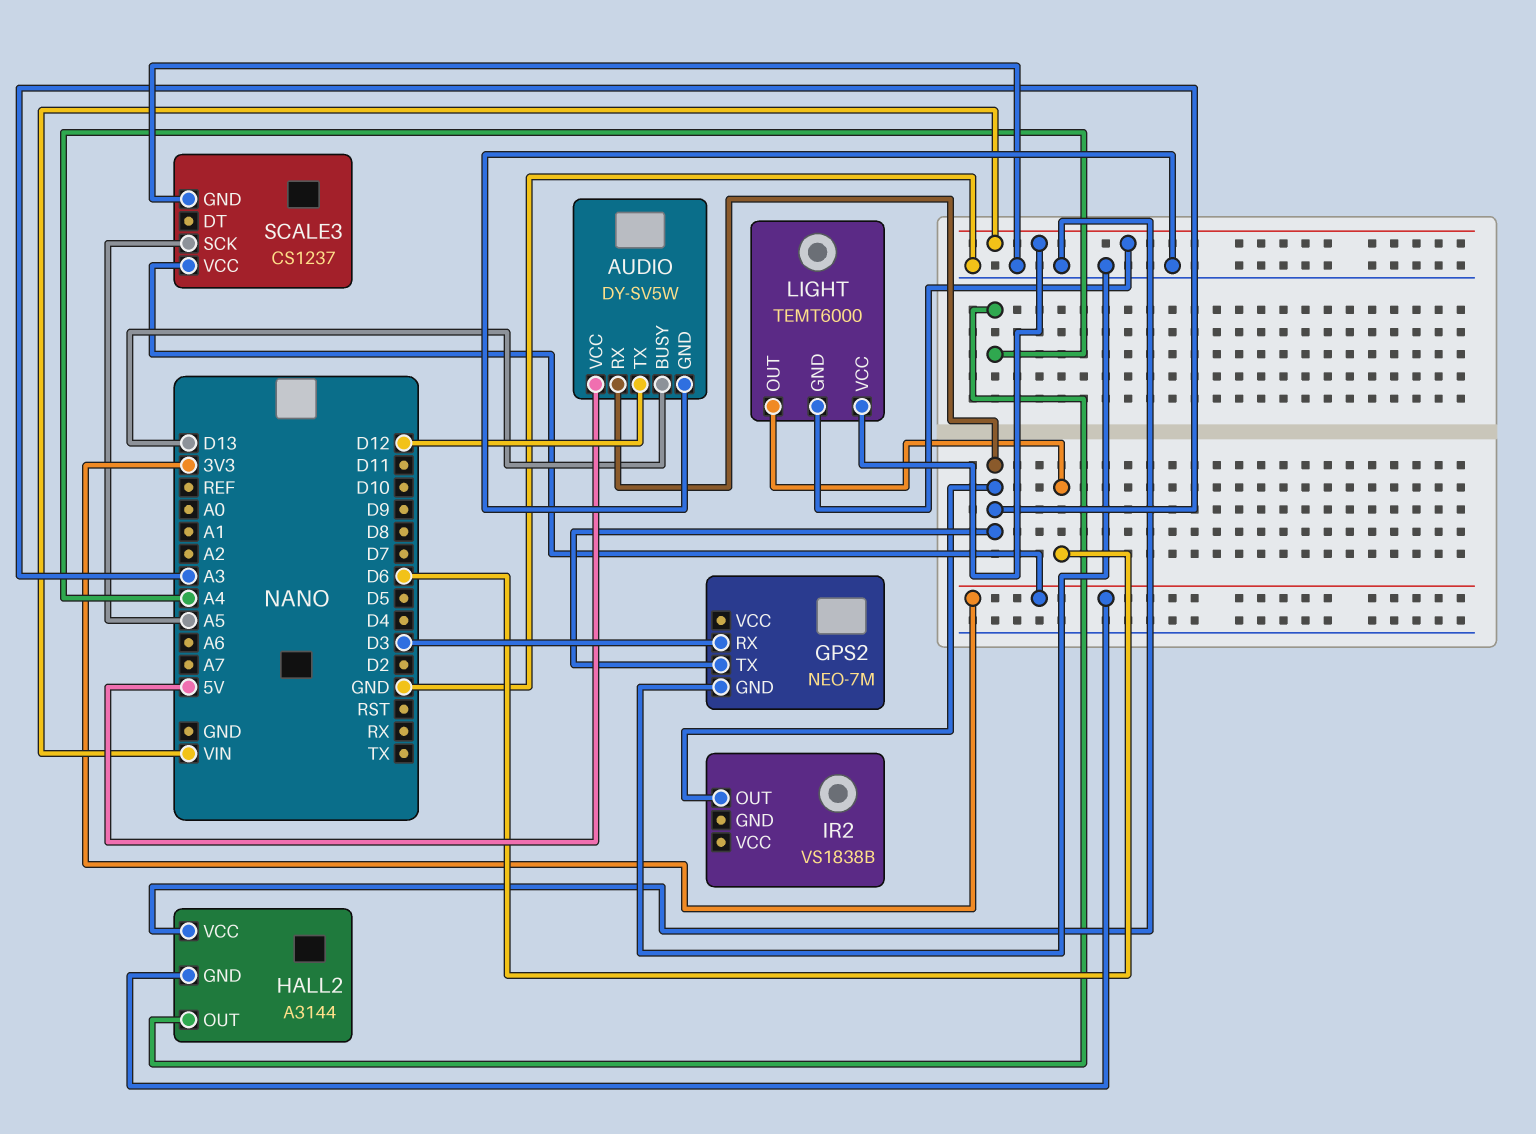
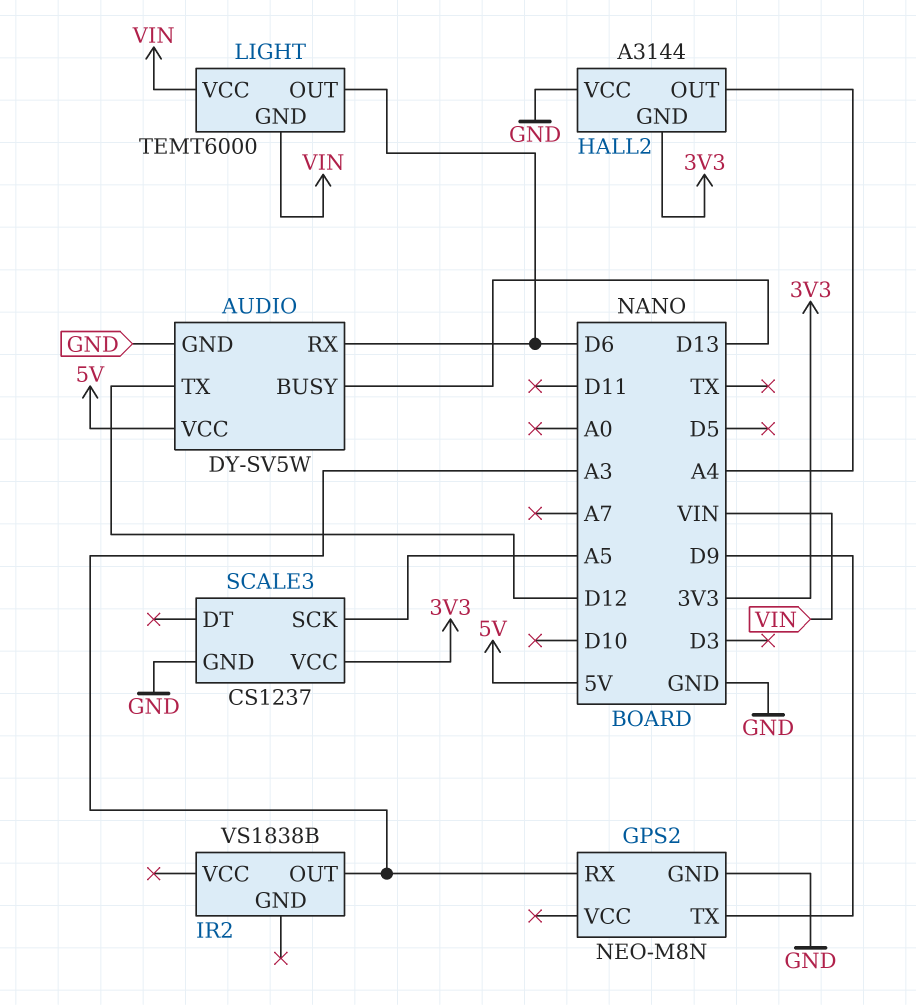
AUDIO pin RX: A3 -> D6
GPS2: NEO-7M -> NEO-M8N
GPS2 pin RX: D3 -> A3
GPS2 pin TX: A3 -> D9

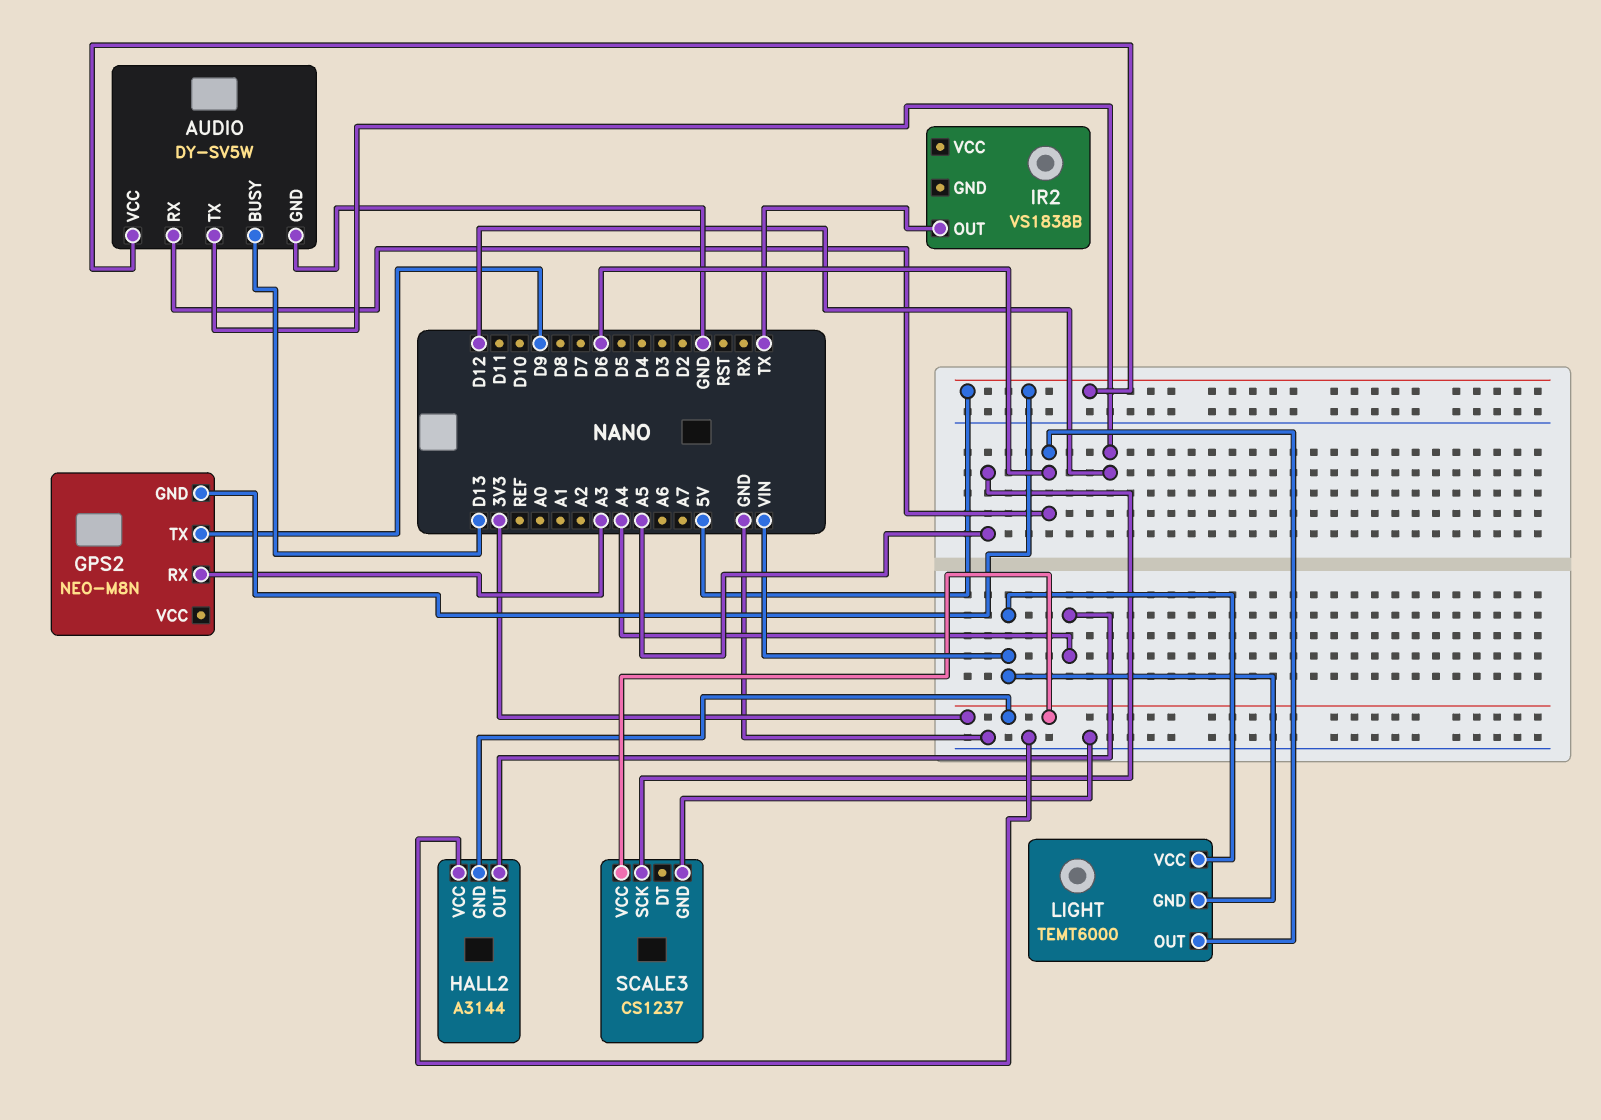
GPS2 pin GND: GND -> 5V
IR2 pin OUT: A3 -> TX

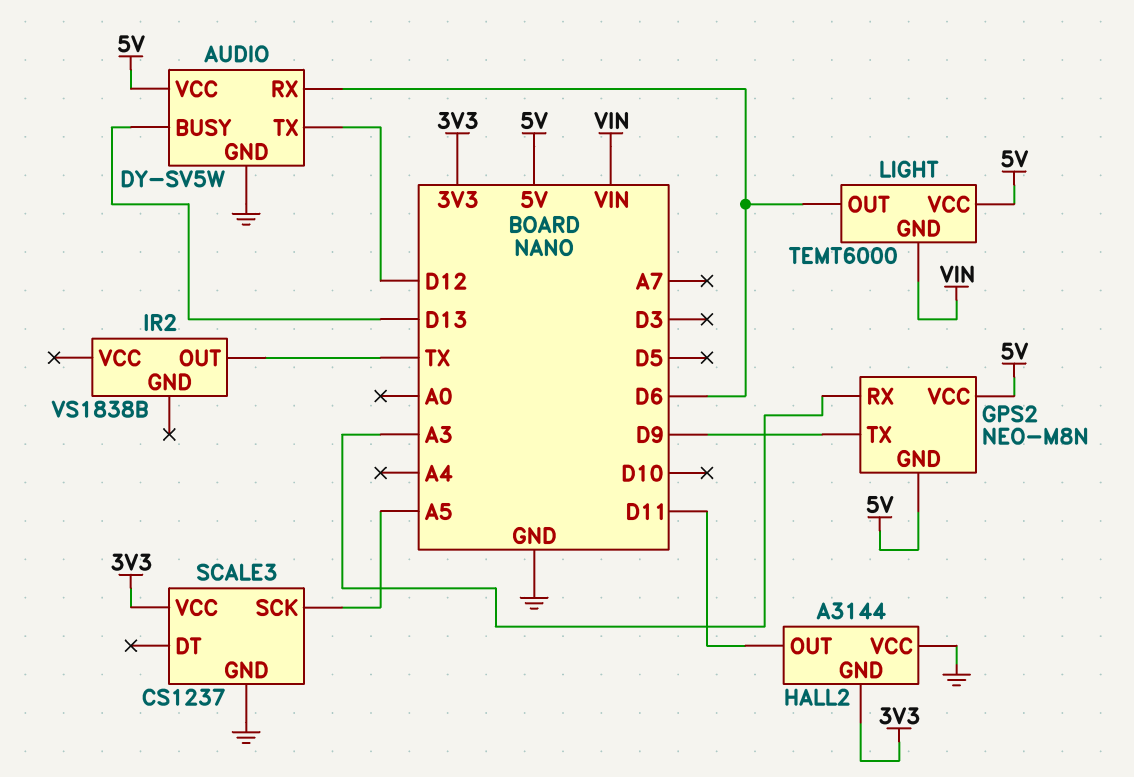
GPS2 pin VCC: none -> 5V
HALL2 pin OUT: A4 -> D11
LIGHT pin VCC: VIN -> 5V

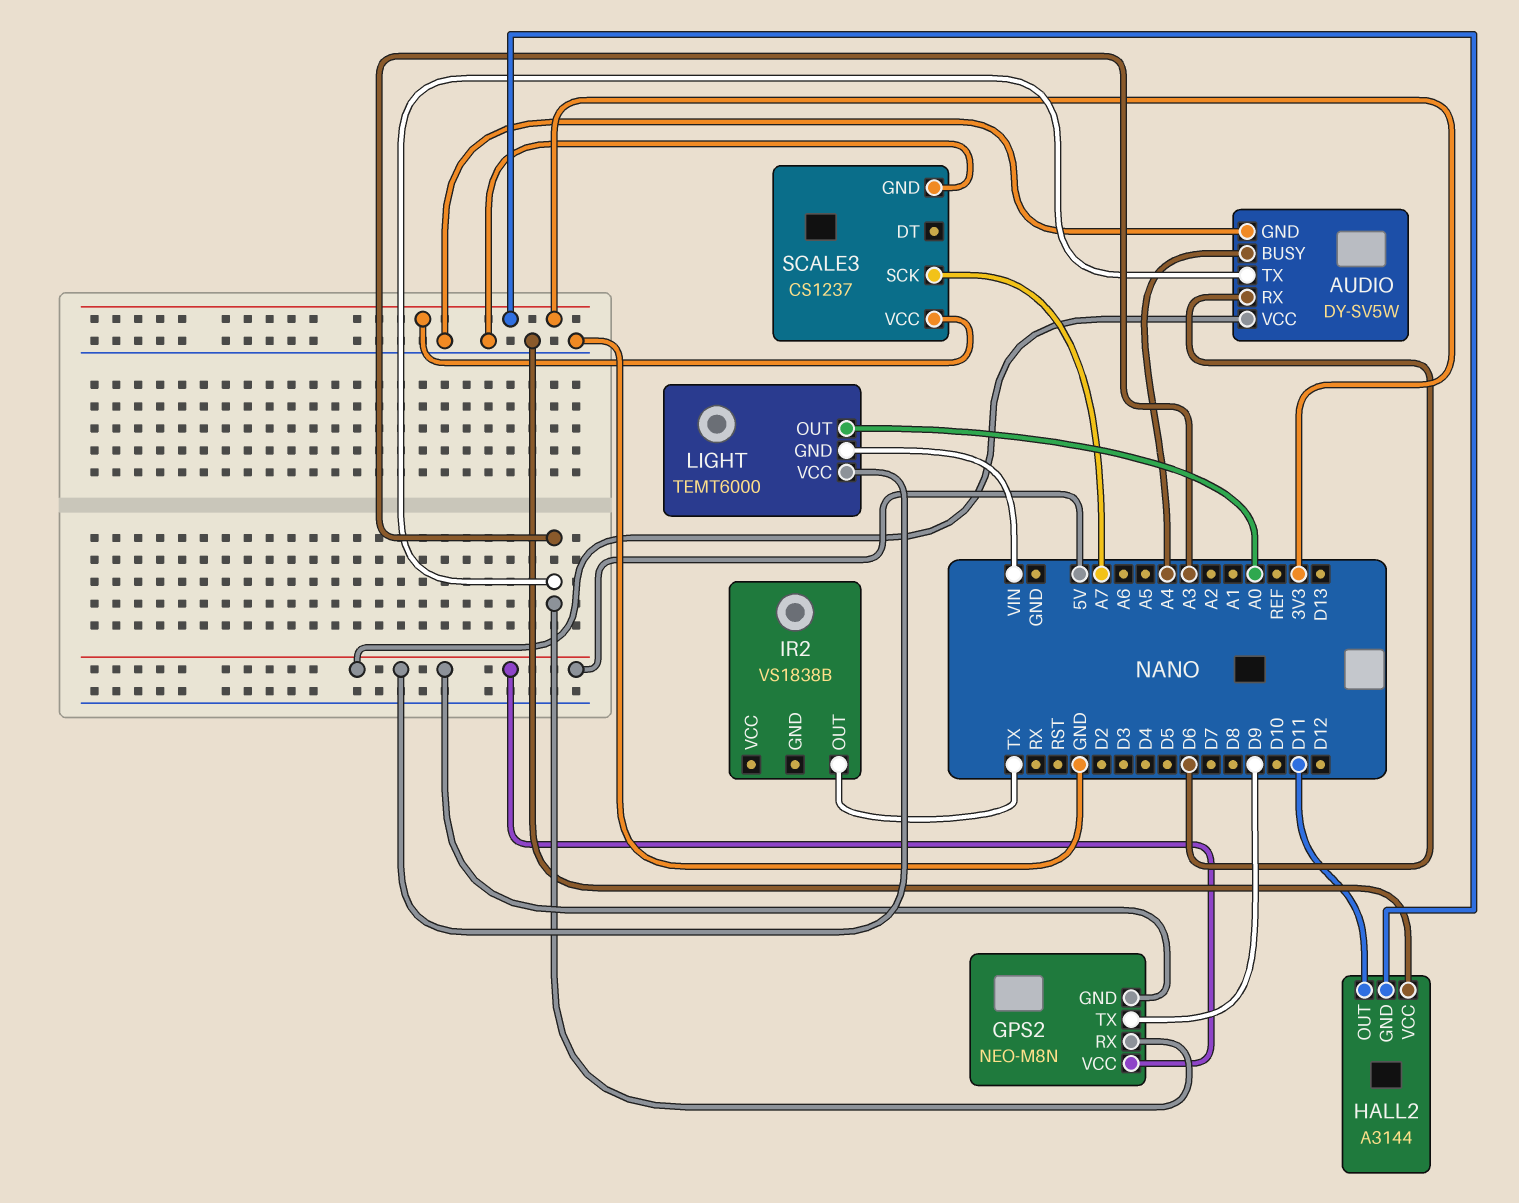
AUDIO pin BUSY: D13 -> A4
AUDIO pin TX: D12 -> A3
LIGHT pin OUT: D6 -> A0
SCALE3 pin SCK: A5 -> A7

